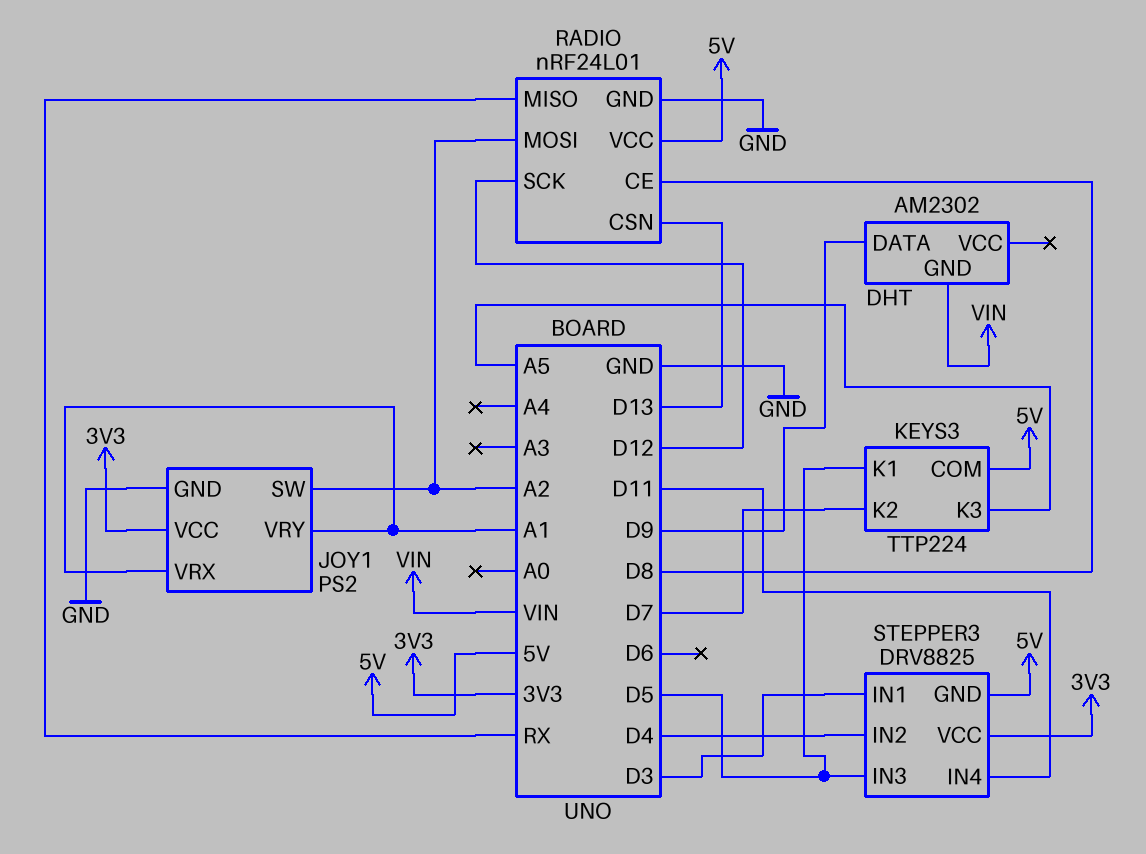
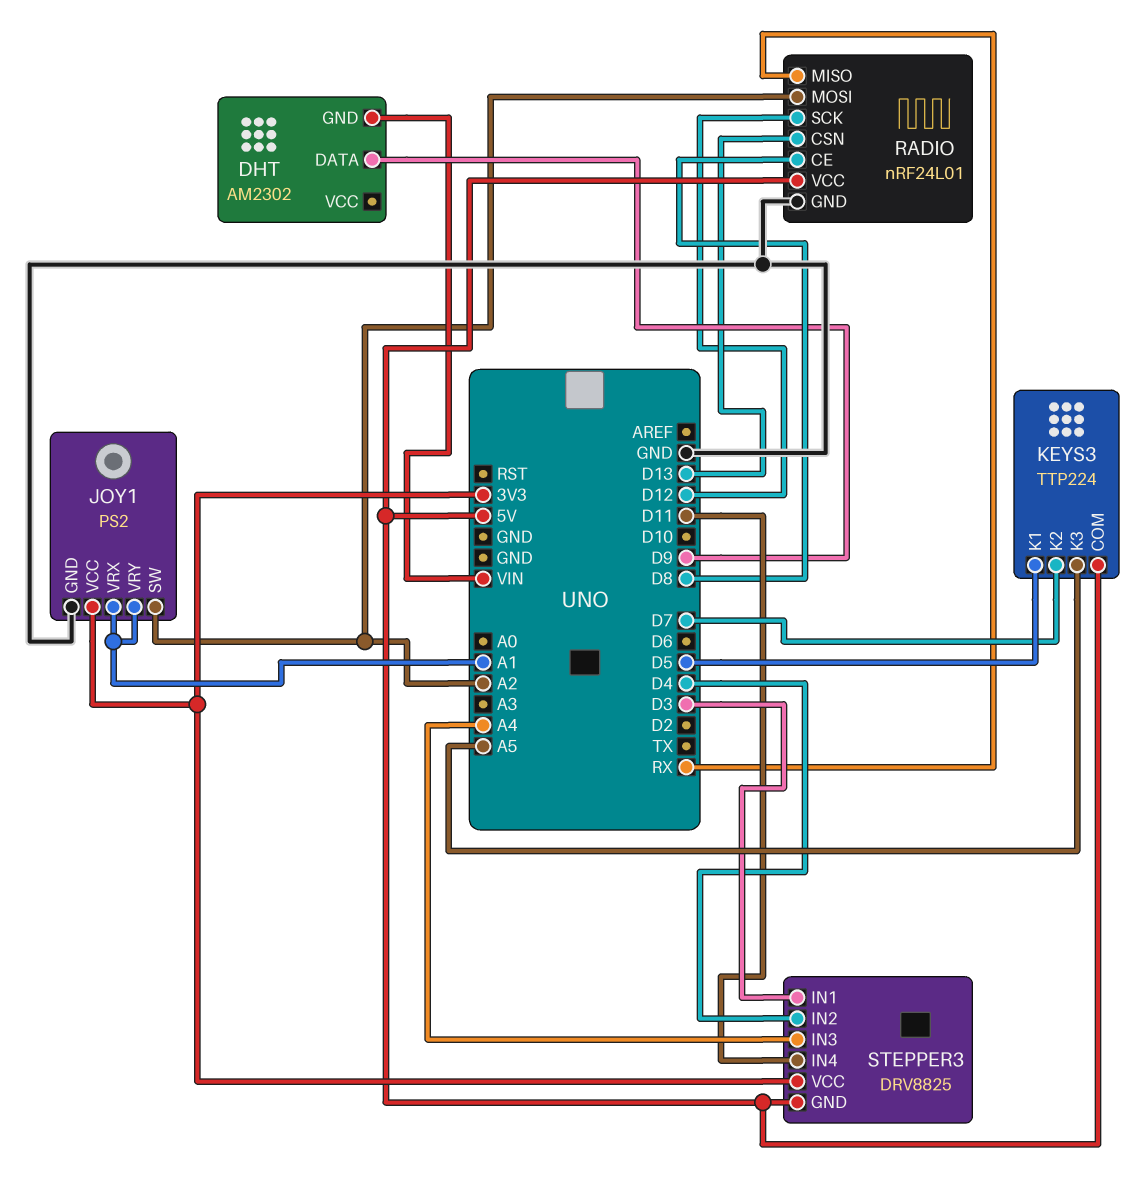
STEPPER3 pin IN3: D5 -> A4

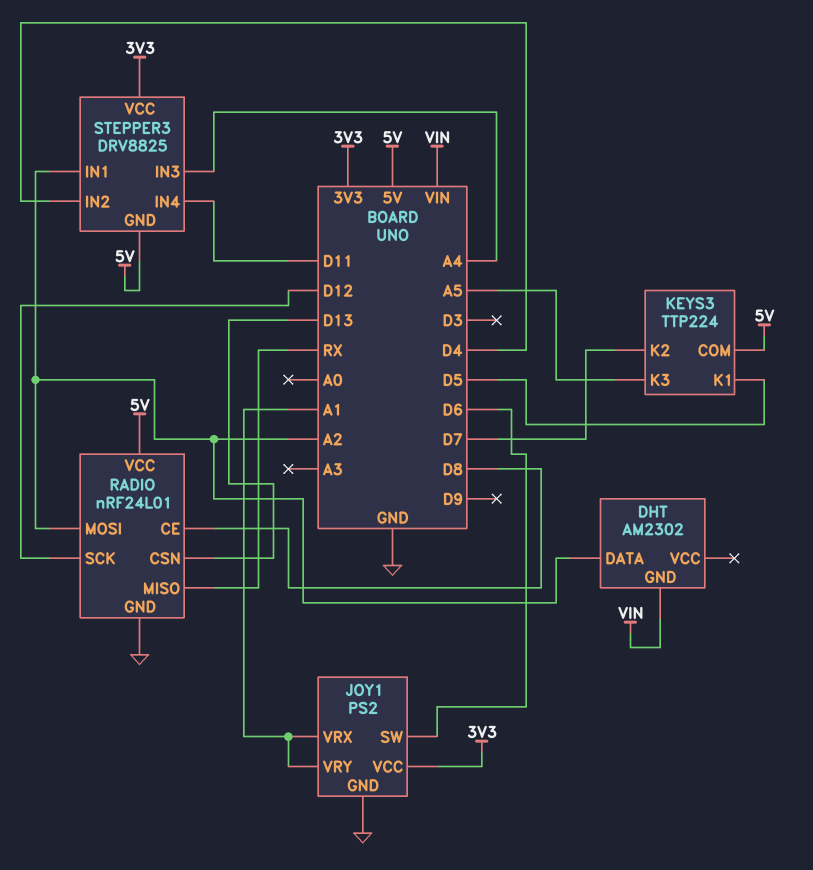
DHT pin DATA: D9 -> A2
JOY1 pin SW: A2 -> D6
STEPPER3 pin IN1: D3 -> A2

